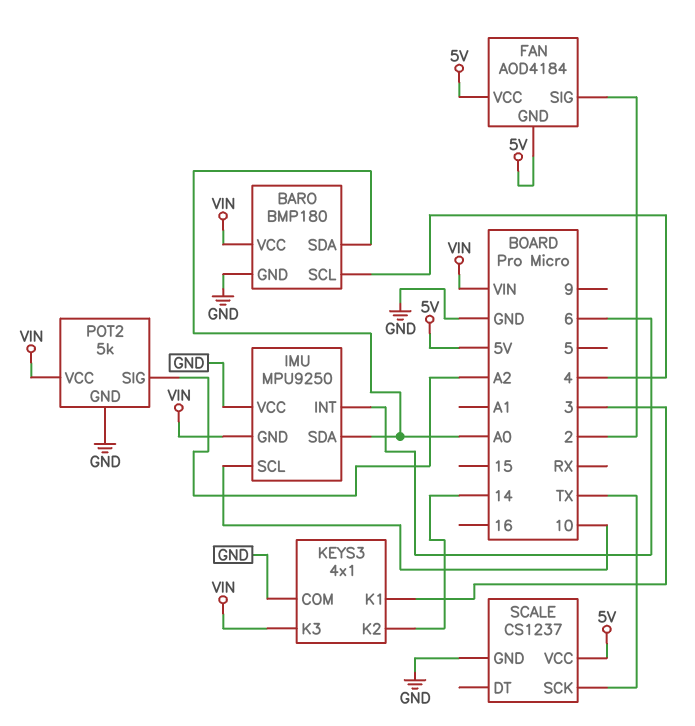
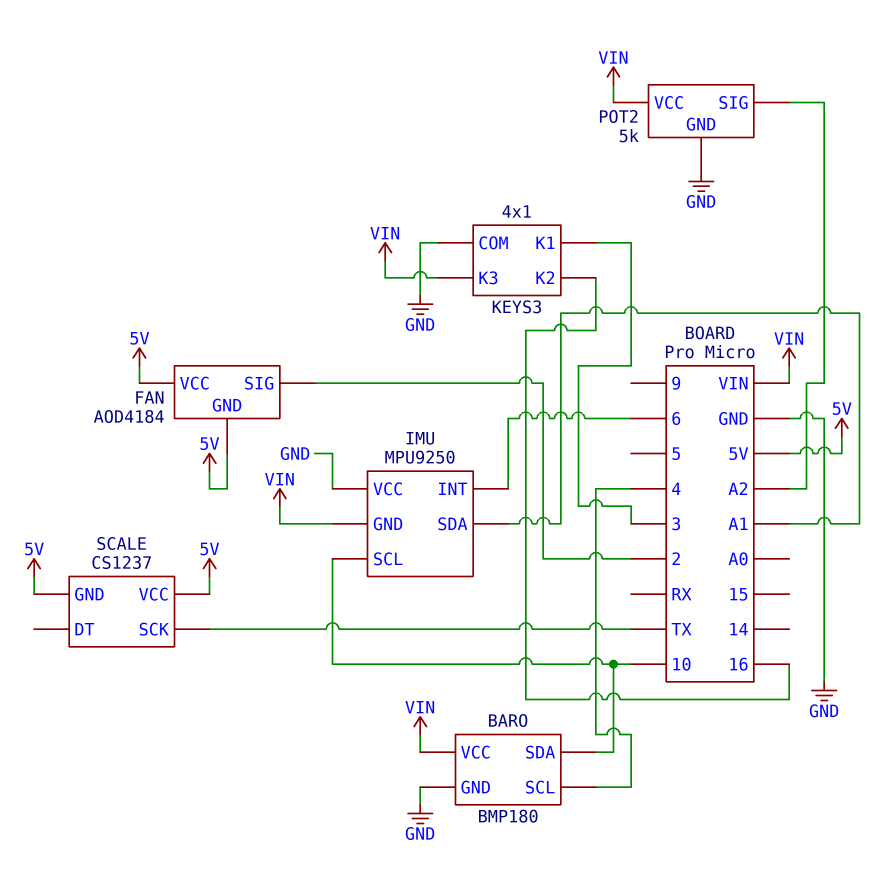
BARO pin SDA: A0 -> 10
IMU pin SDA: A0 -> A1
KEYS3 pin K2: 14 -> 16
SCALE pin GND: GND -> 5V

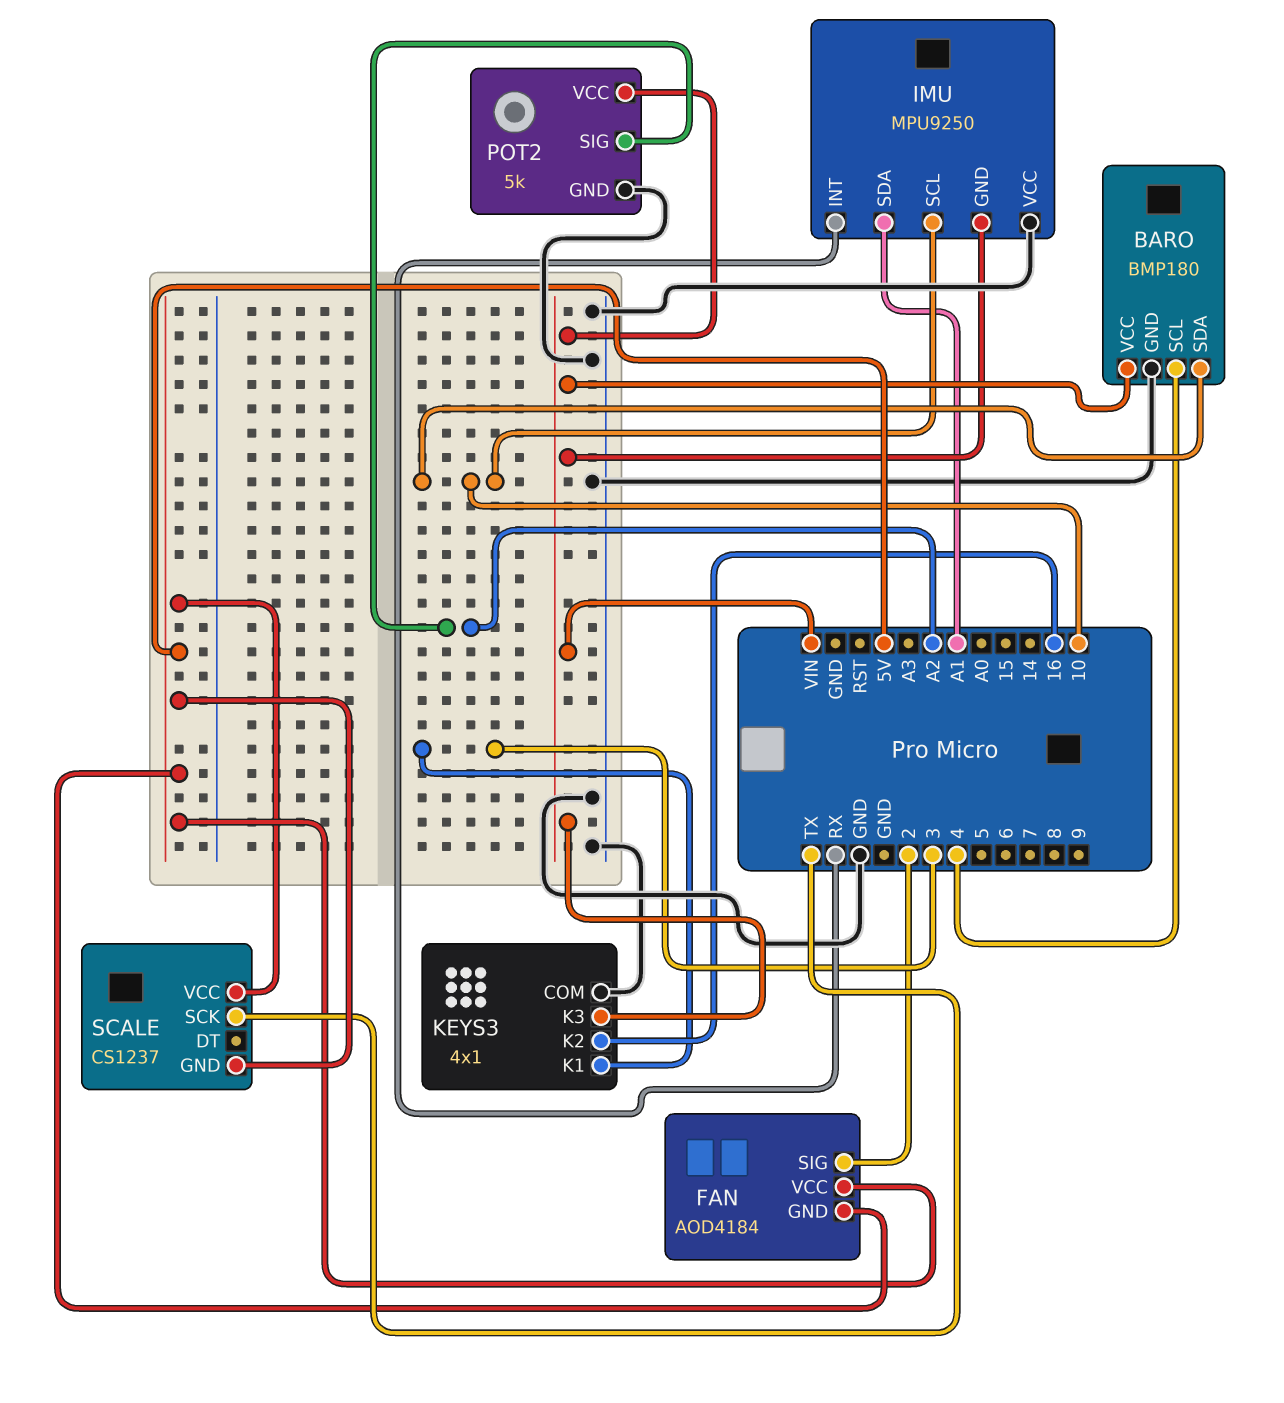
IMU pin INT: 6 -> RX

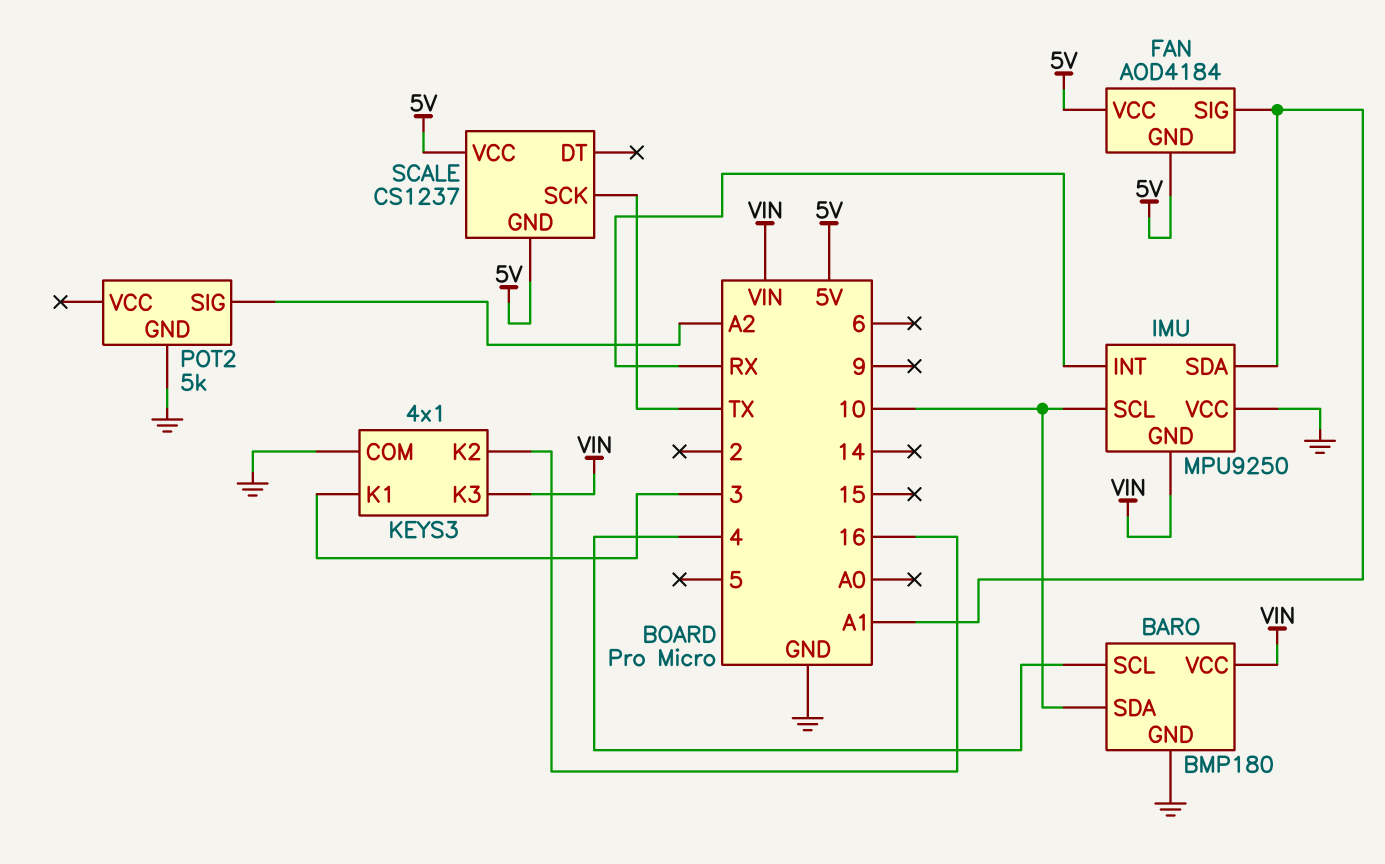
FAN pin SIG: 2 -> A1
POT2 pin VCC: VIN -> none

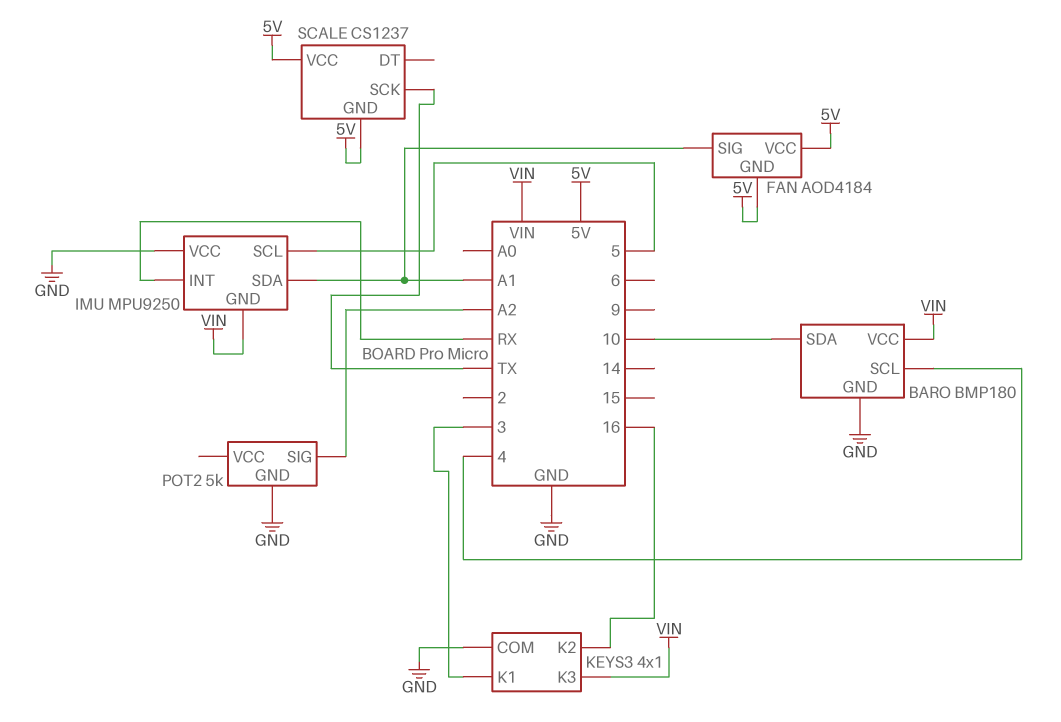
IMU pin SCL: 10 -> 5

